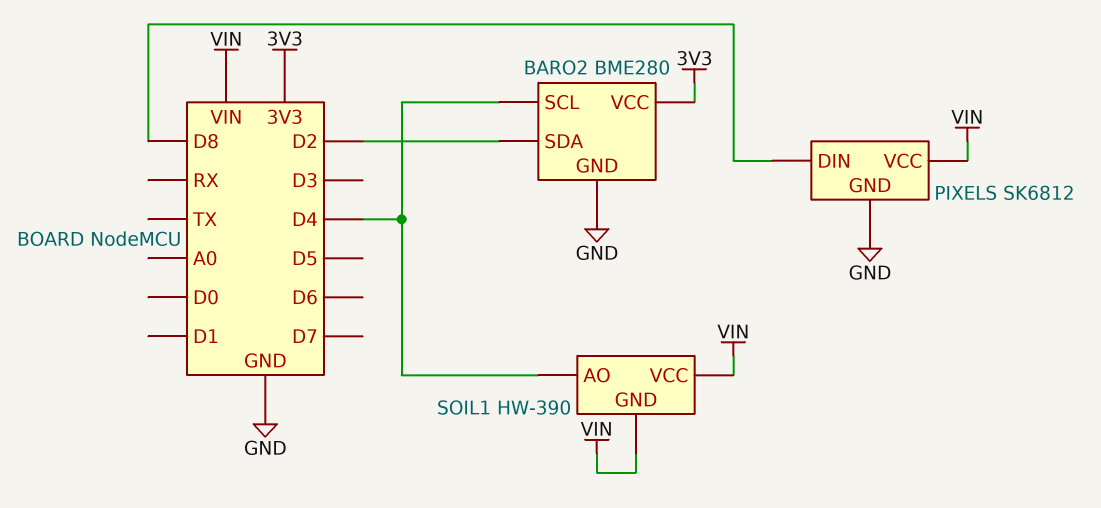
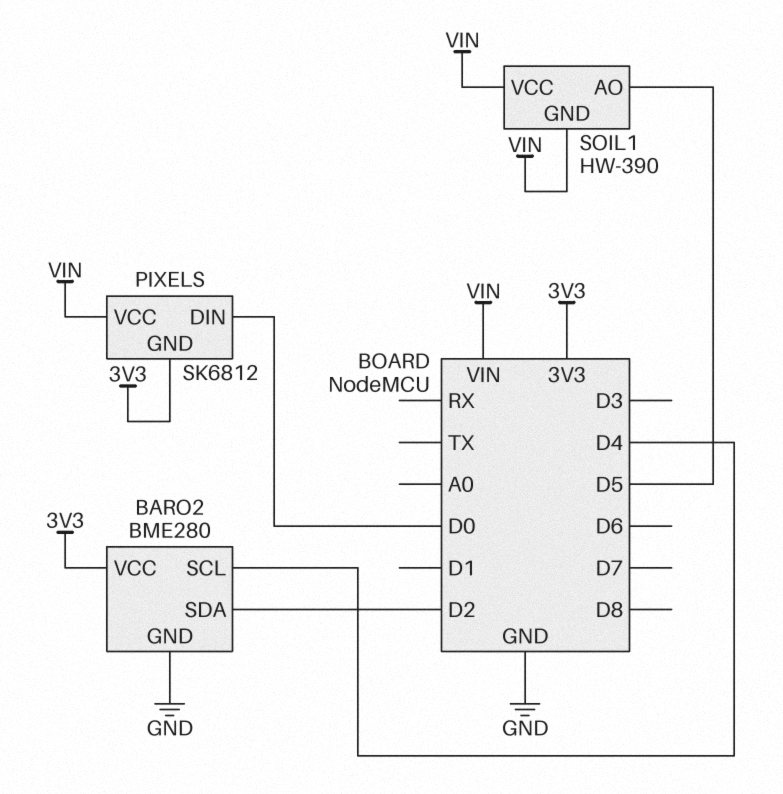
PIXELS pin DIN: D8 -> D0
PIXELS pin GND: GND -> 3V3
SOIL1 pin AO: D4 -> D5

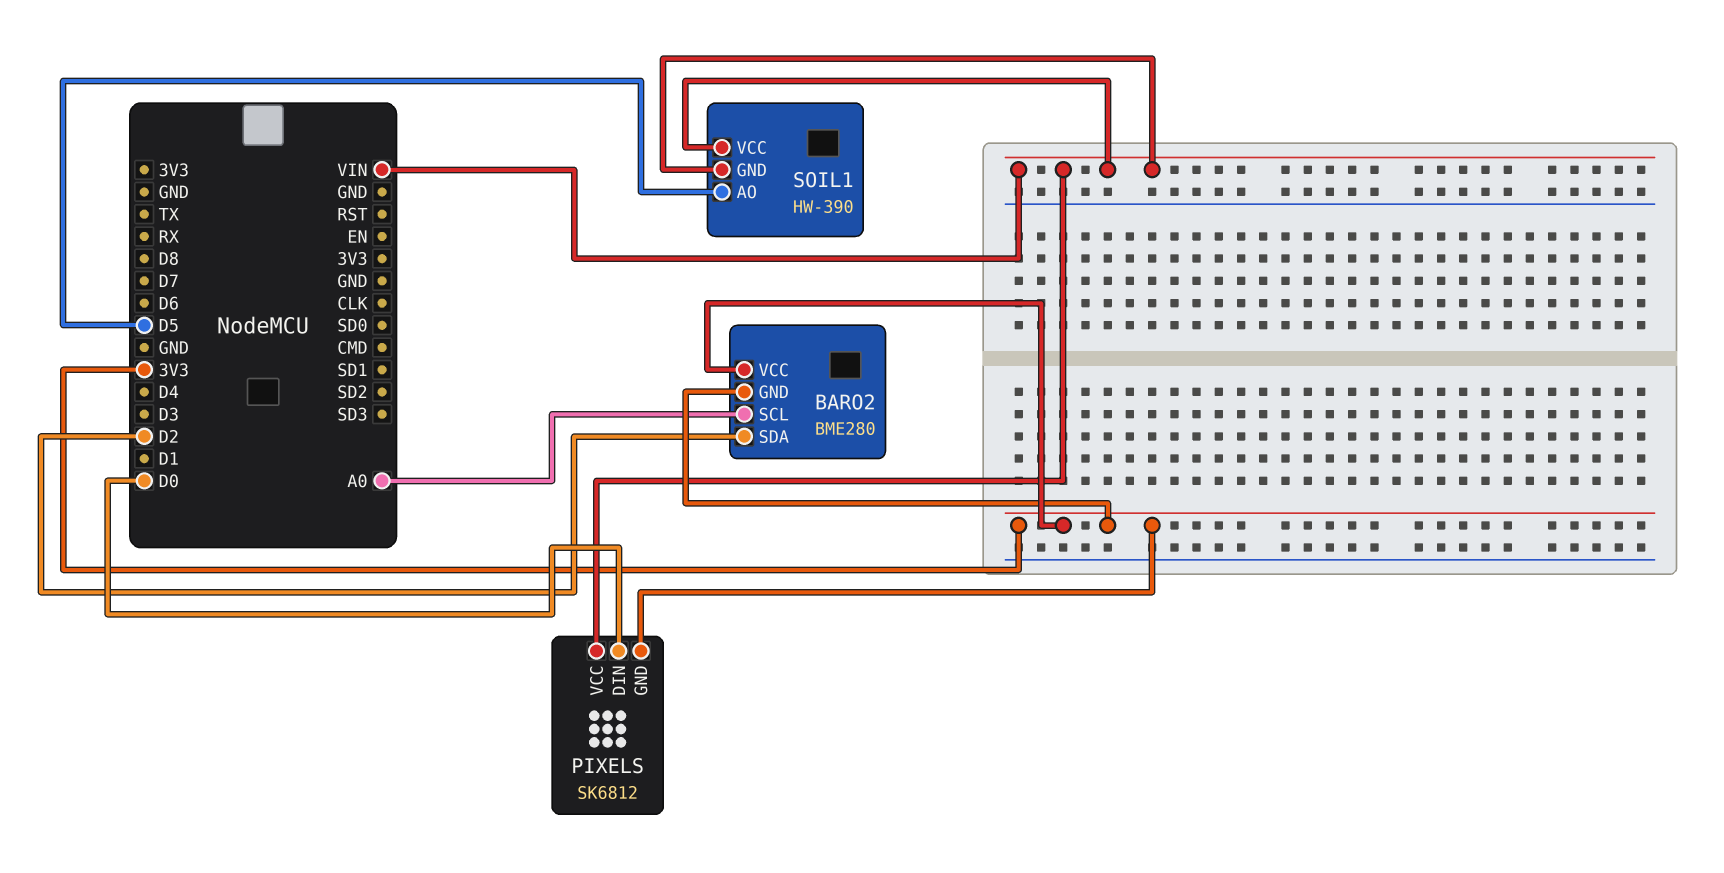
BARO2 pin GND: GND -> 3V3
BARO2 pin SCL: D4 -> A0

